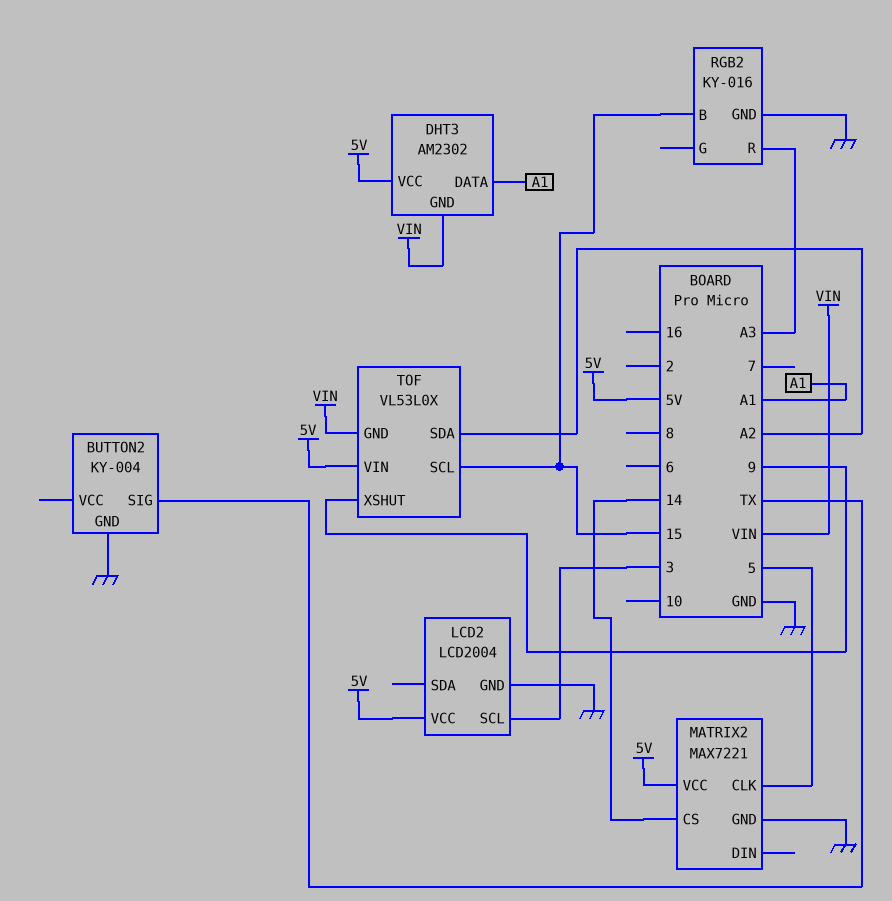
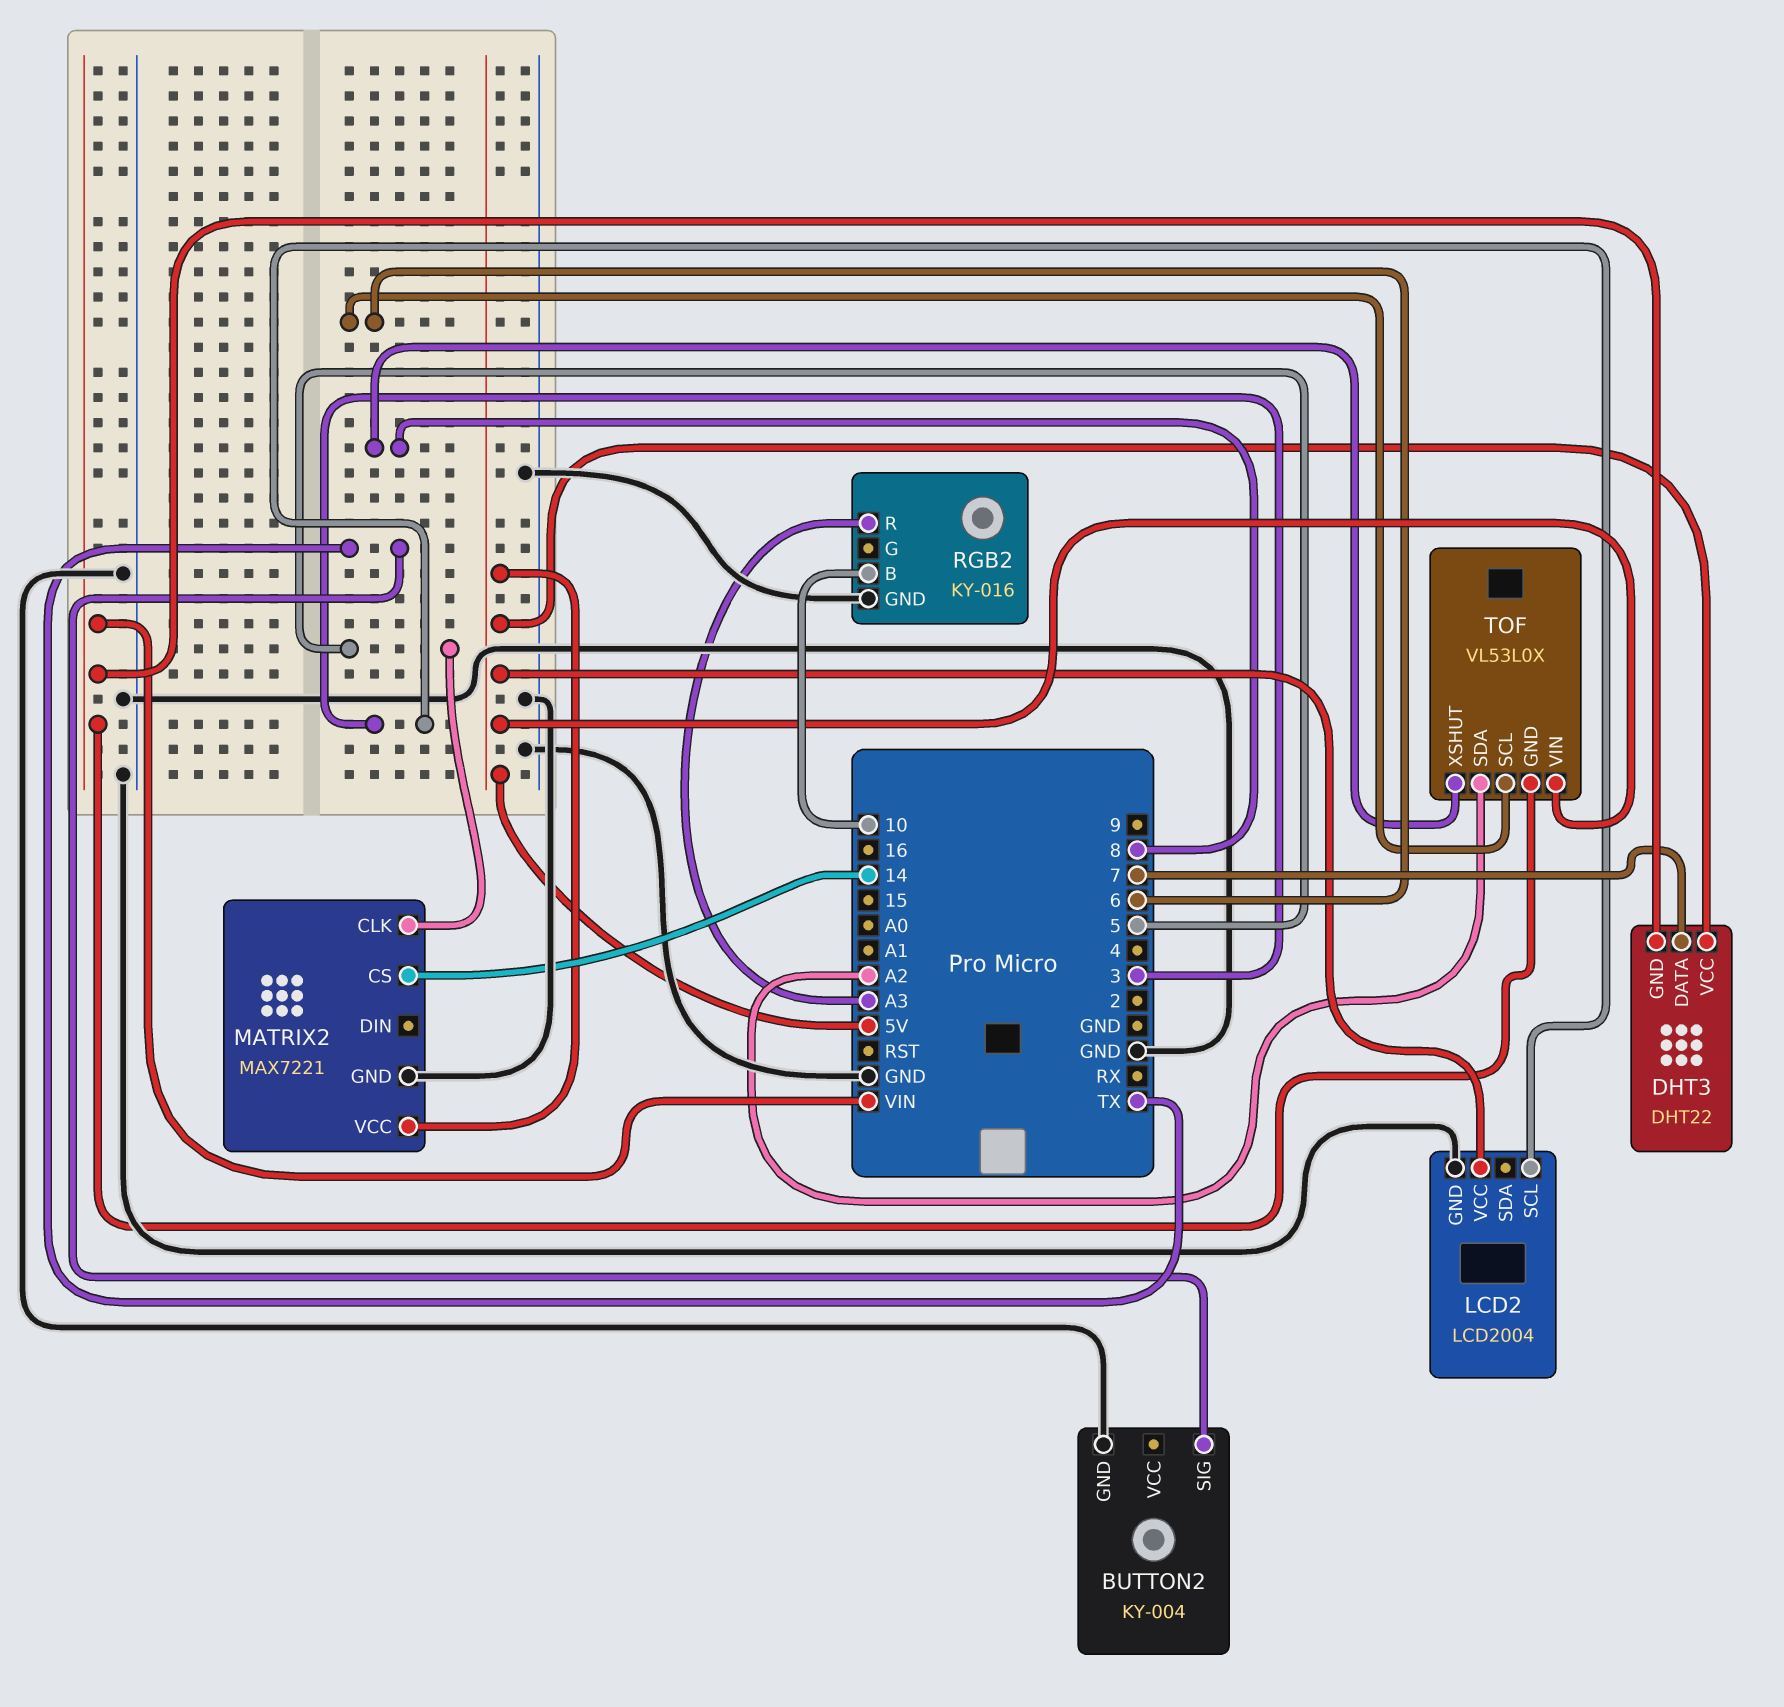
DHT3: AM2302 -> DHT22
DHT3 pin DATA: A1 -> 7
RGB2 pin B: 15 -> 10
TOF pin SCL: 15 -> 6
TOF pin XSHUT: 9 -> 8

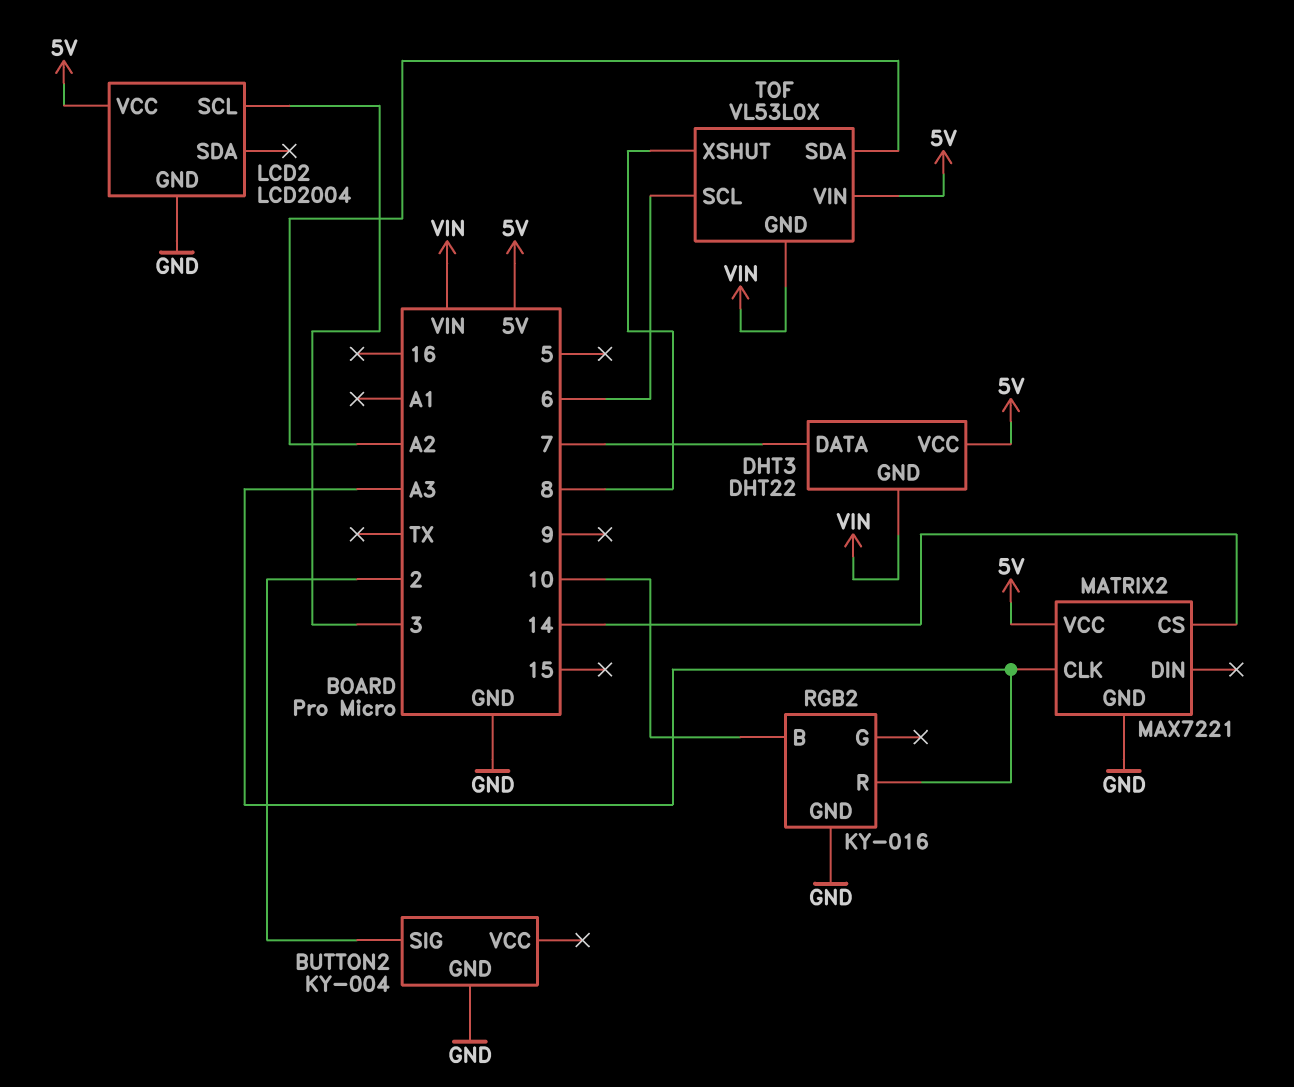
BUTTON2 pin SIG: TX -> 2
MATRIX2 pin CLK: 5 -> A3

